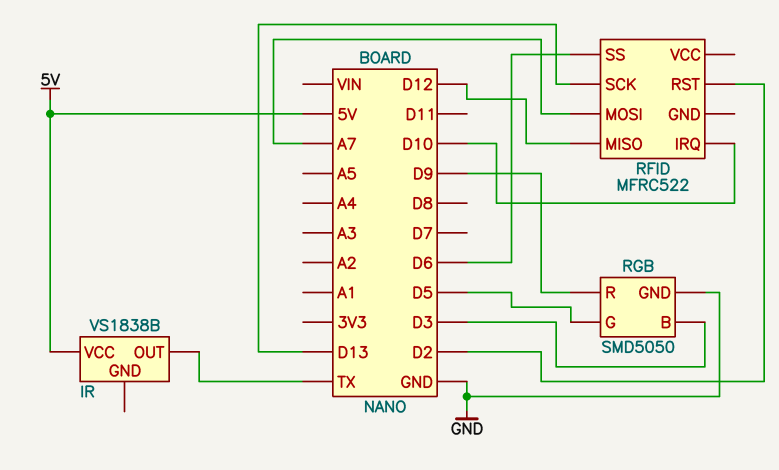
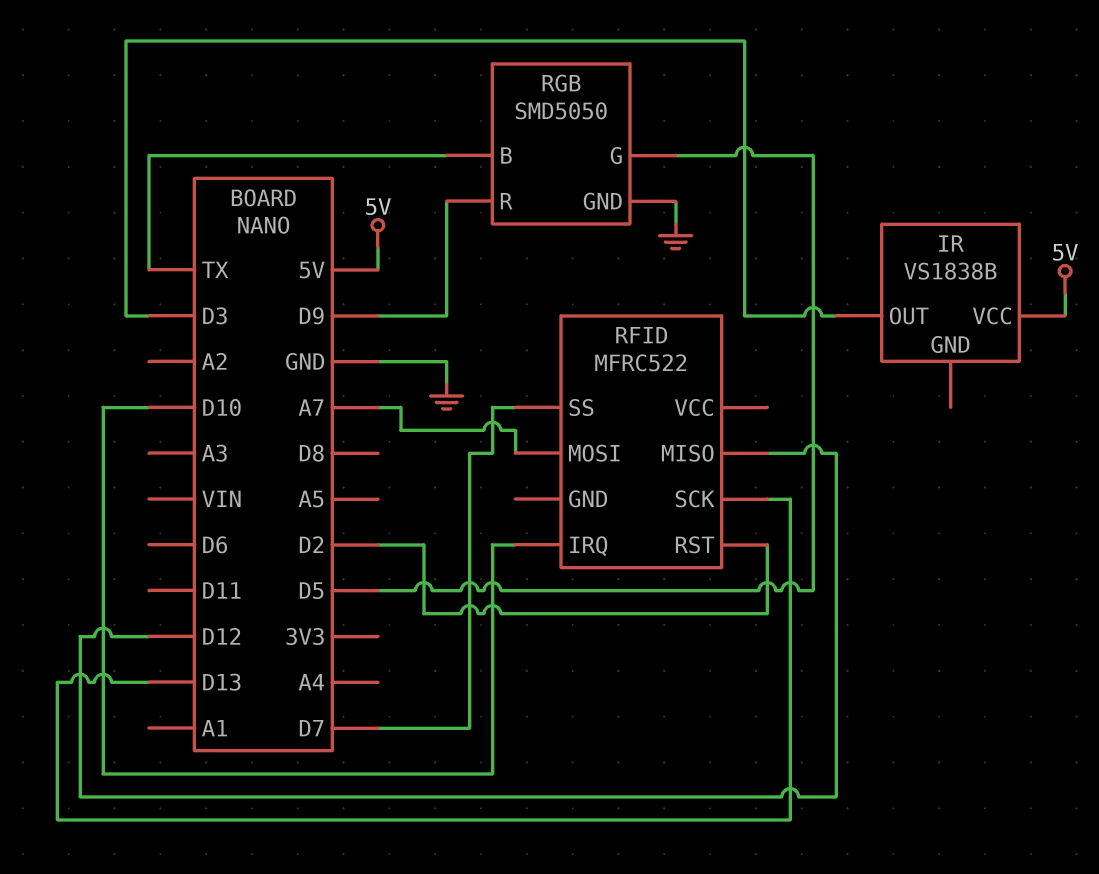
IR pin OUT: TX -> D3
RFID pin SS: D6 -> D7
RGB pin B: D3 -> TX

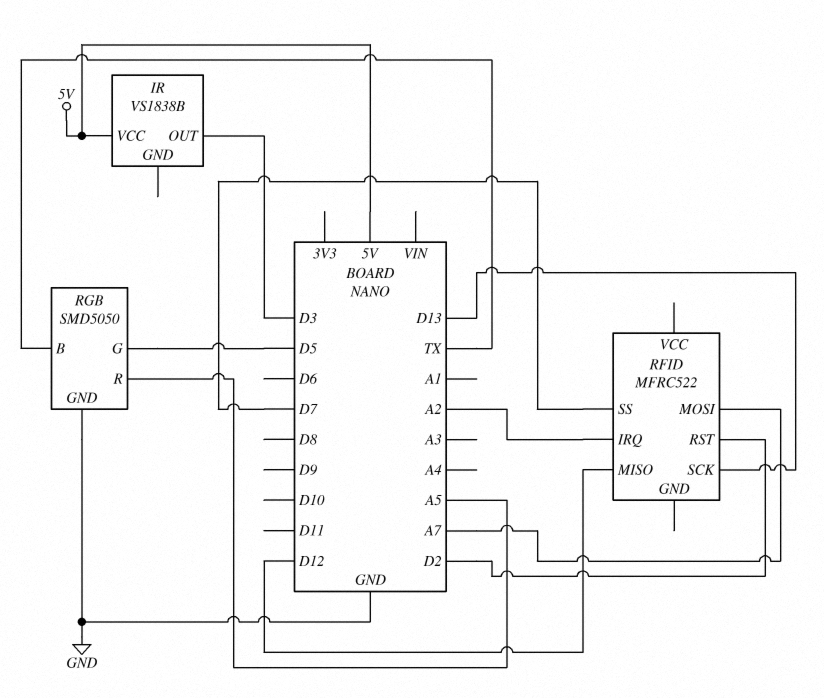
RFID pin IRQ: D10 -> A2
RGB pin R: D9 -> A5

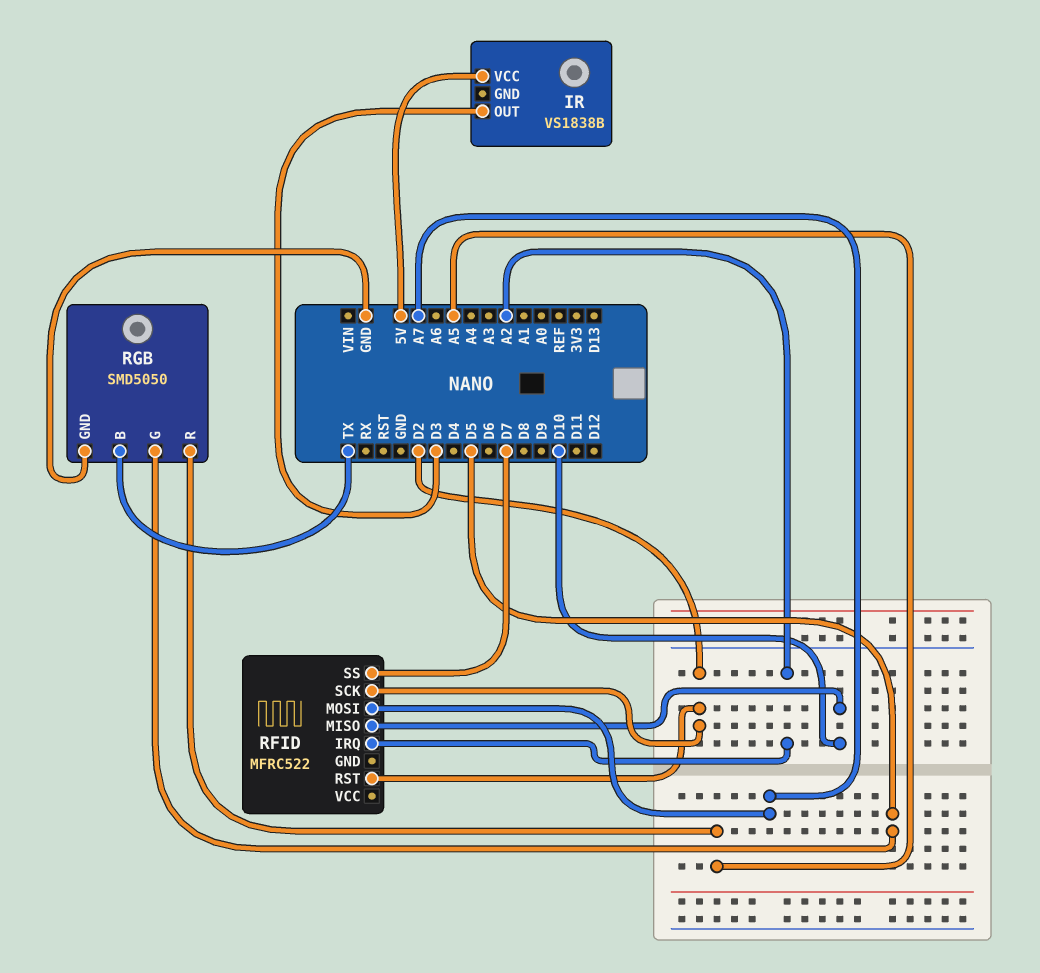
RFID pin MISO: D12 -> D10
RFID pin SCK: D13 -> D2

